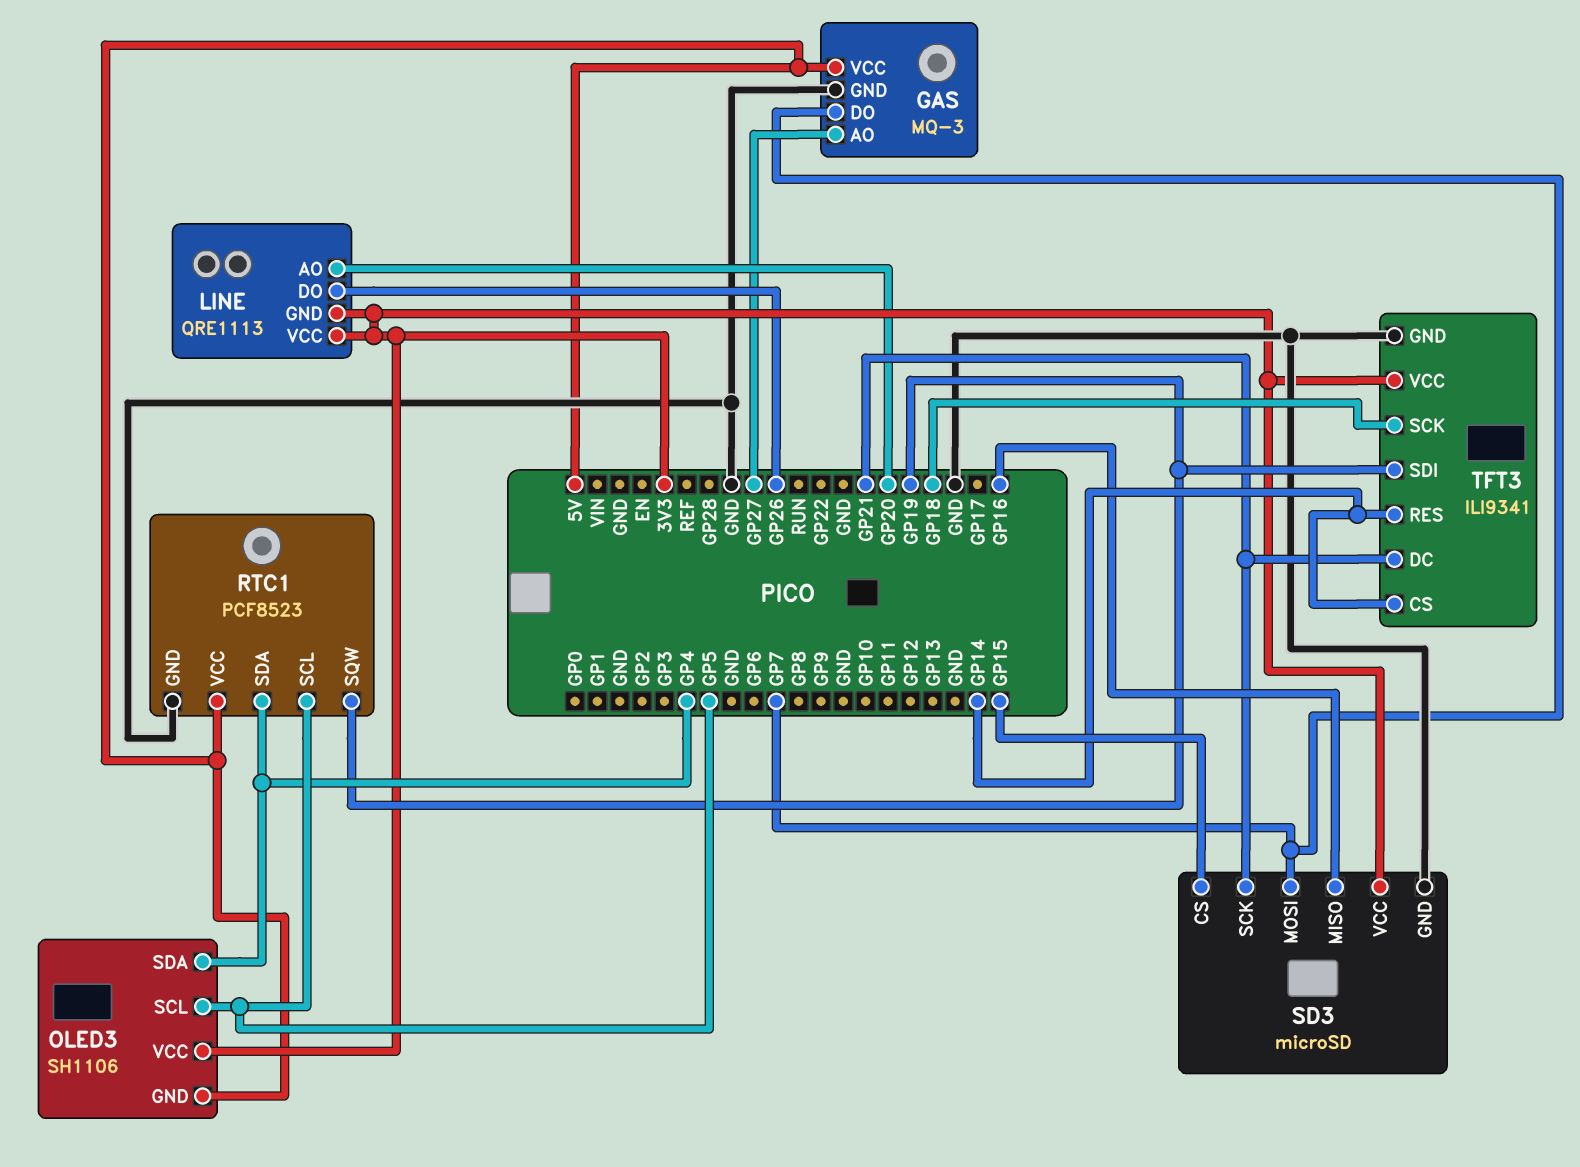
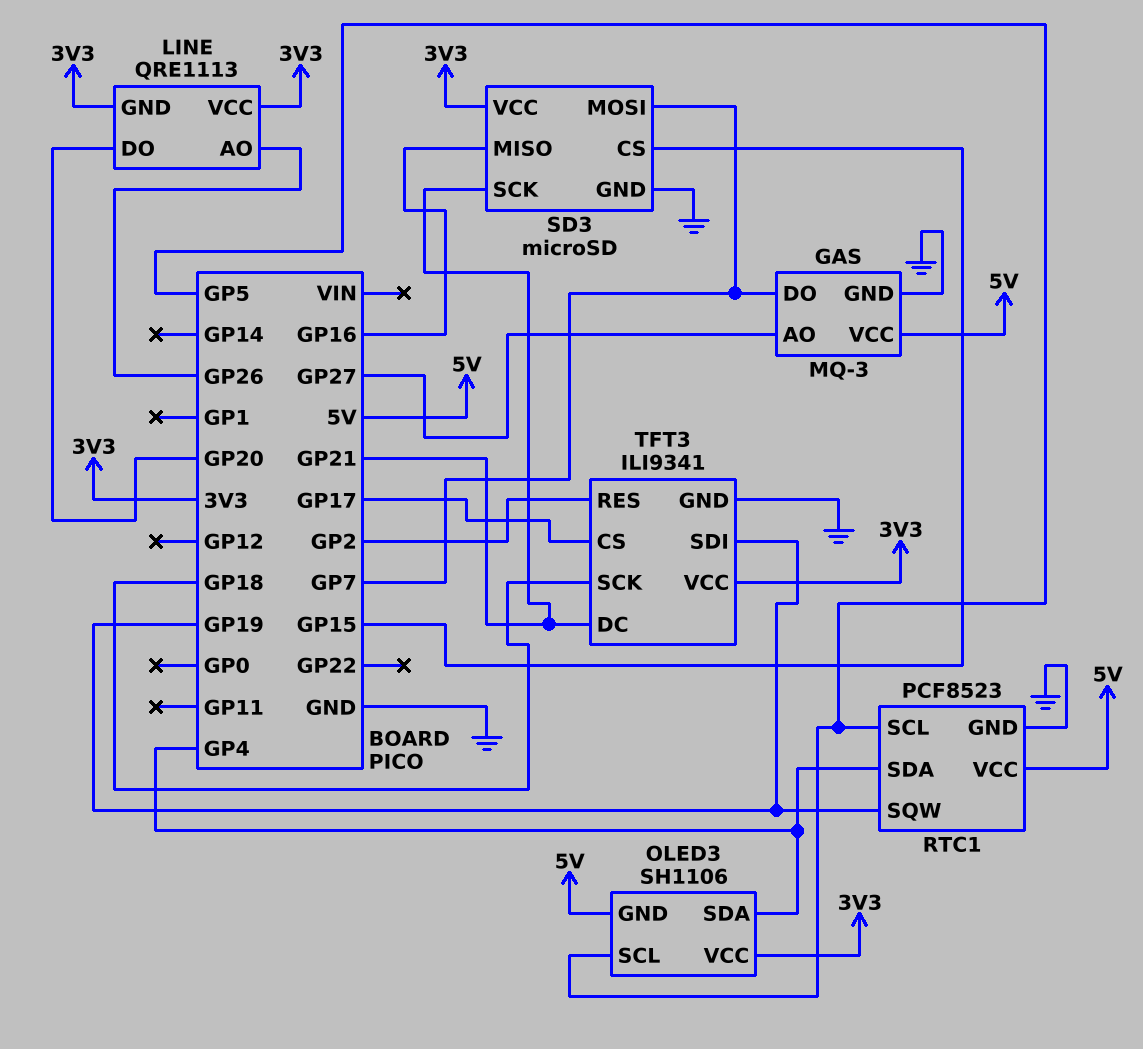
LINE pin AO: GP20 -> GP26
LINE pin DO: GP26 -> GP20
TFT3 pin CS: GP14 -> GP17
TFT3 pin RES: GP14 -> GP2

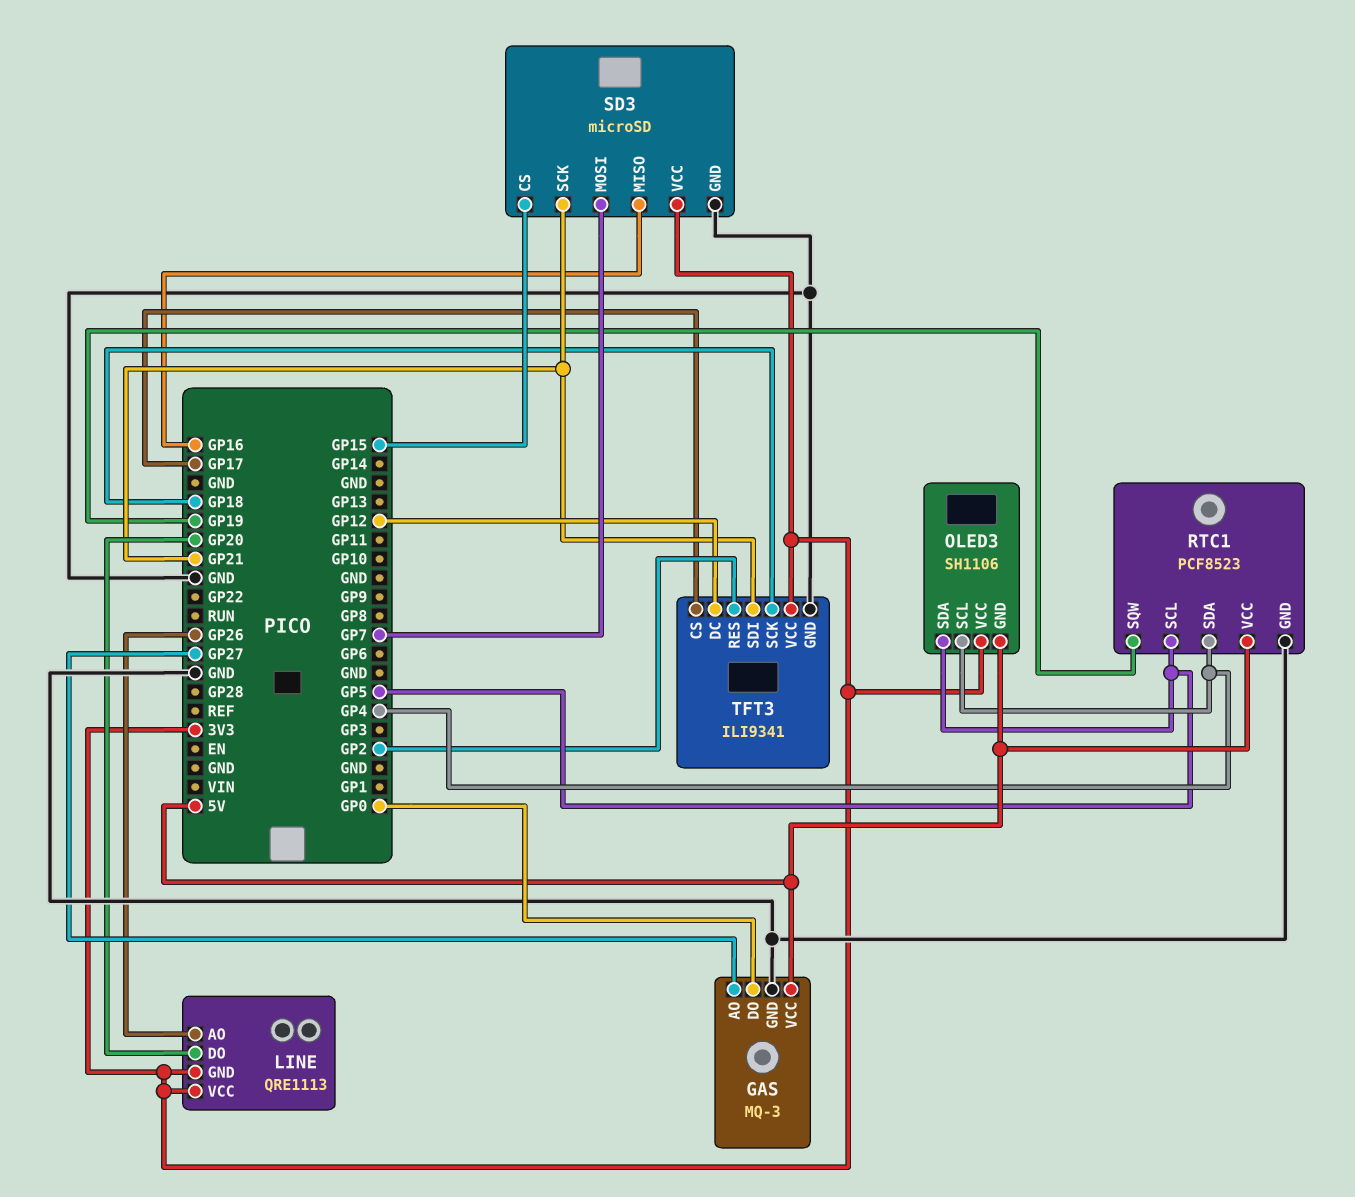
GAS pin DO: GP7 -> GP0
OLED3 pin SCL: GP5 -> GP4
OLED3 pin SDA: GP4 -> GP5
TFT3 pin DC: GP21 -> GP12
TFT3 pin SDI: GP19 -> GP21

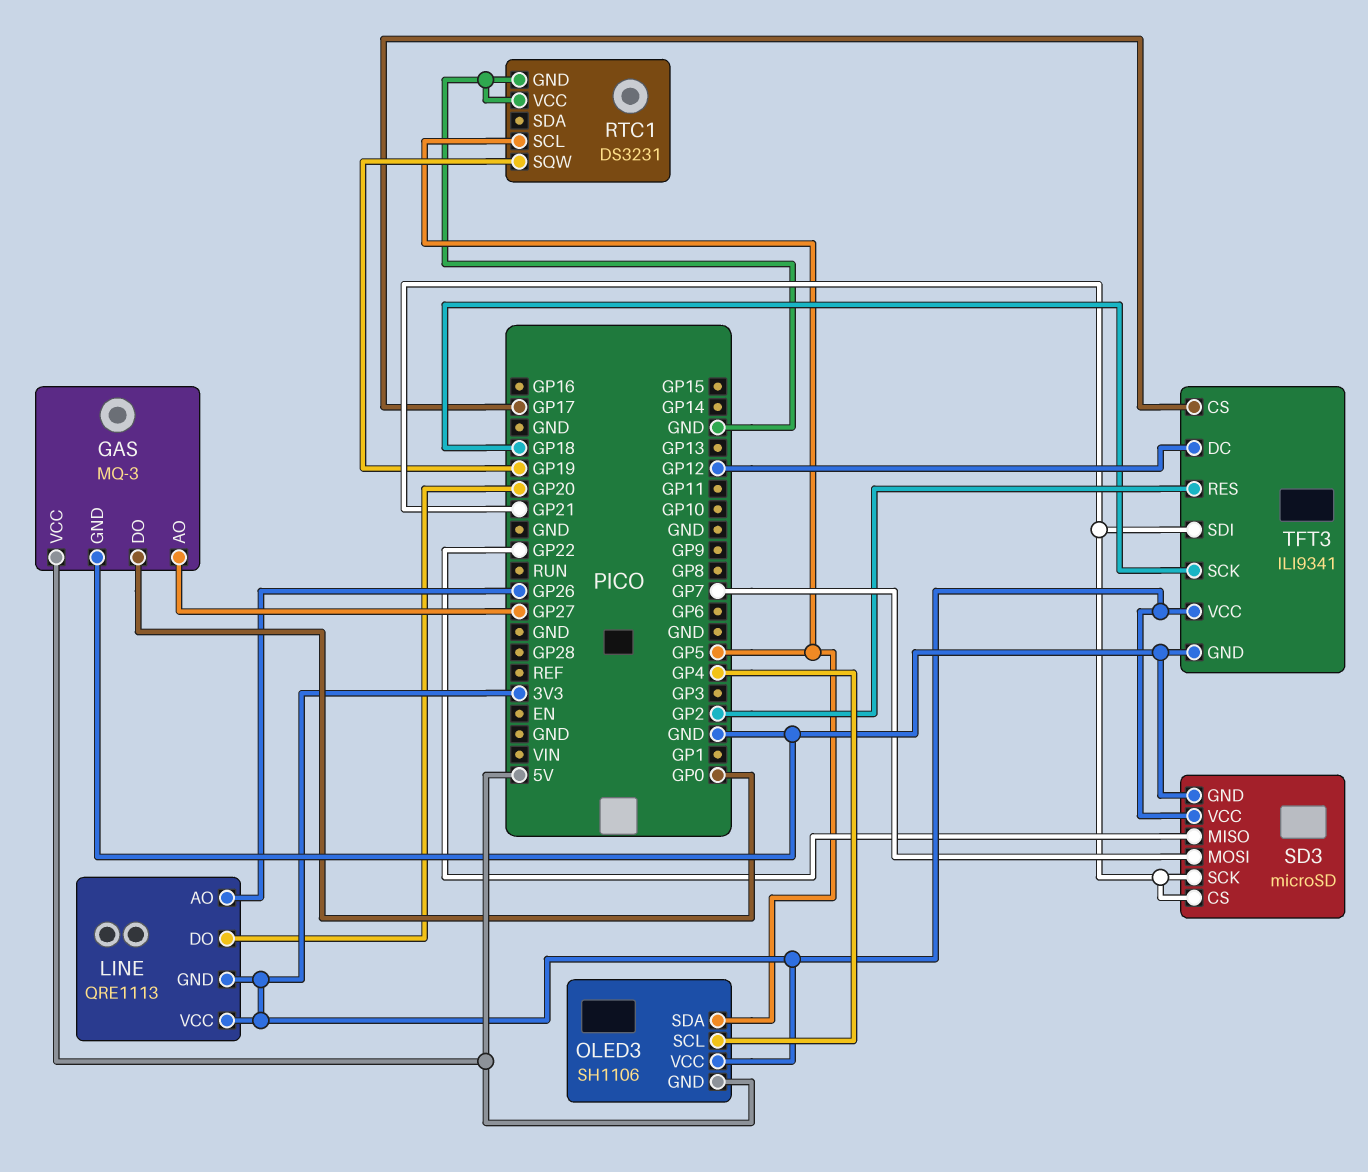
RTC1: PCF8523 -> DS3231
RTC1 pin SDA: GP4 -> none
RTC1 pin VCC: 5V -> GND
SD3 pin CS: GP15 -> GP21
SD3 pin MISO: GP16 -> GP22

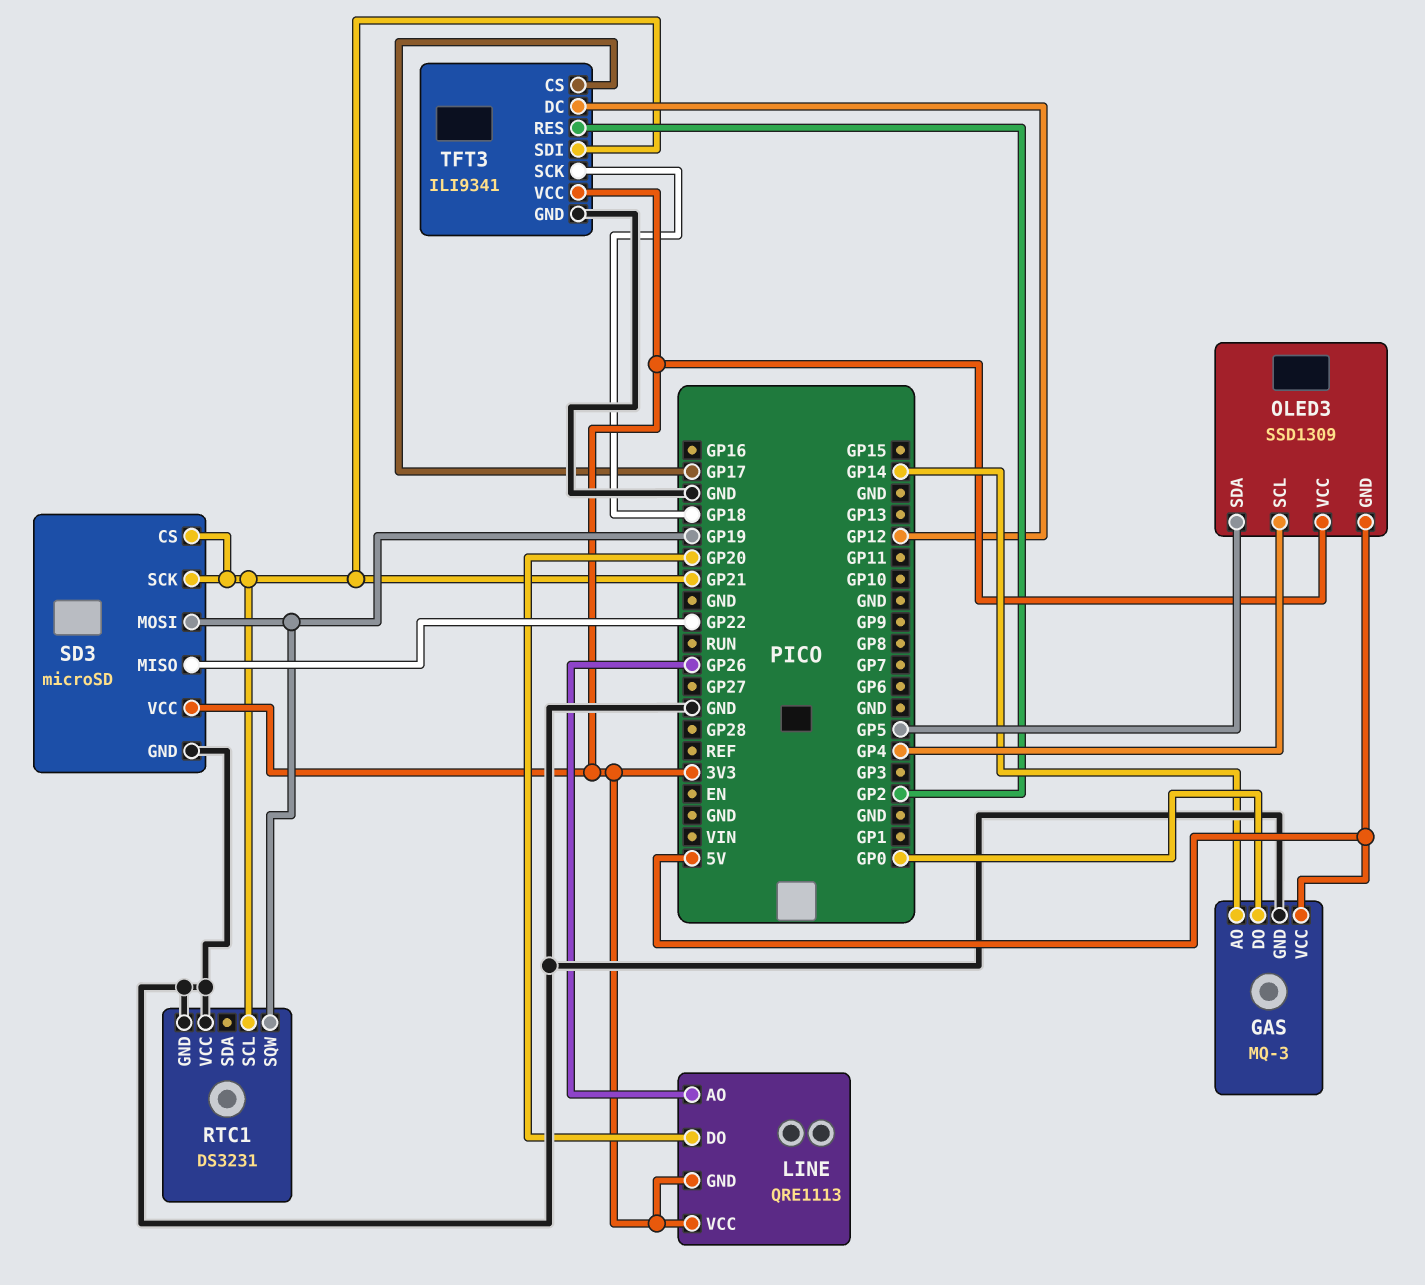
GAS pin AO: GP27 -> GP14
OLED3: SH1106 -> SSD1309
RTC1 pin SCL: GP5 -> GP21
SD3 pin MOSI: GP7 -> GP19

